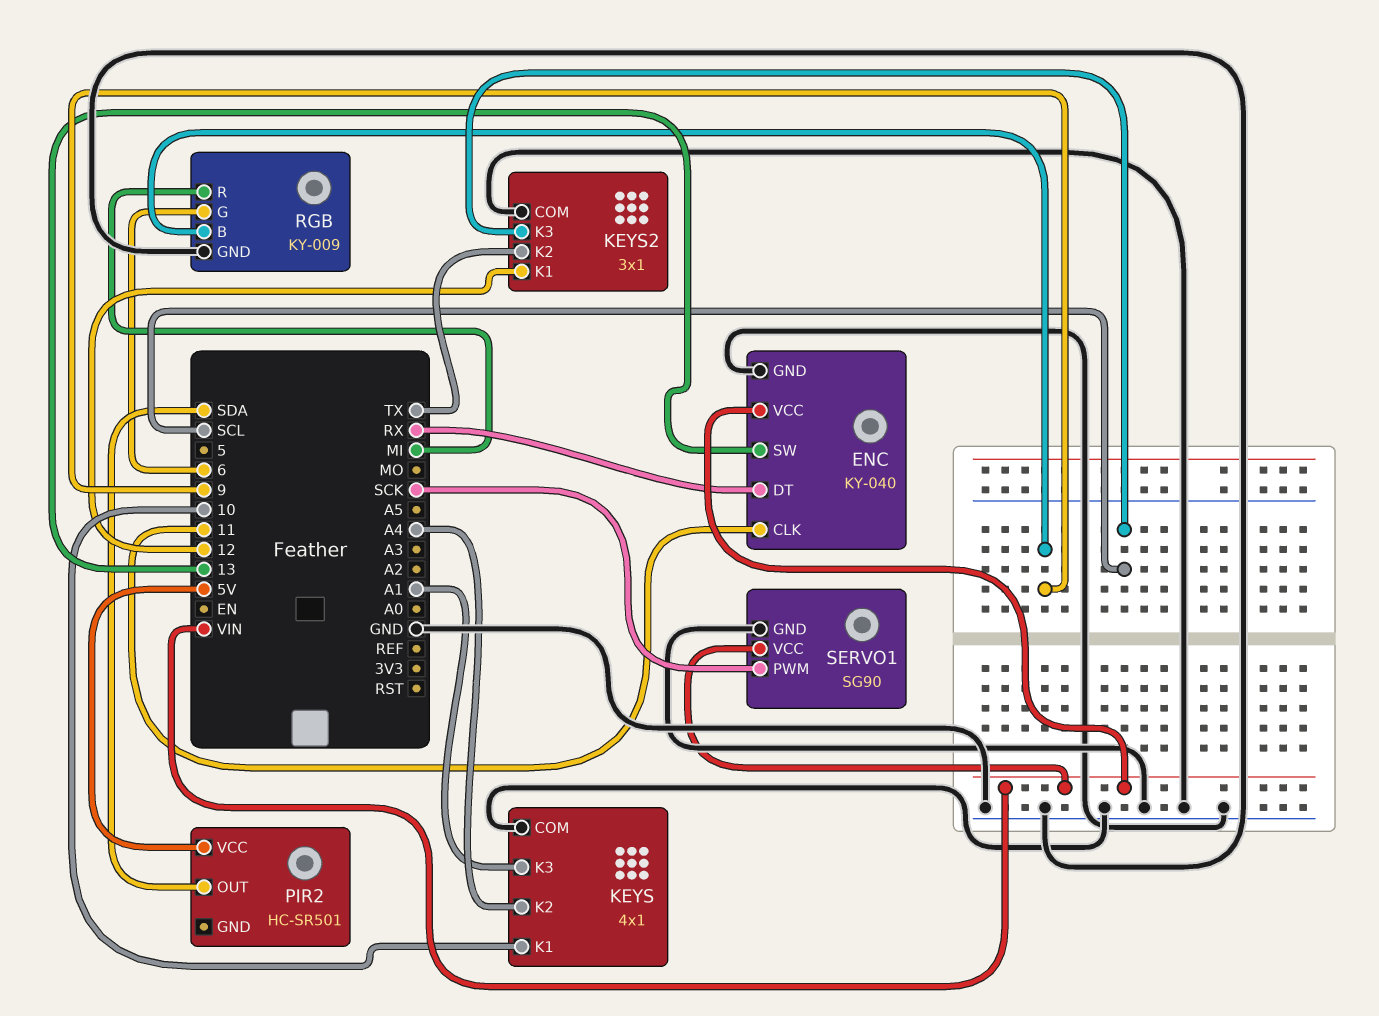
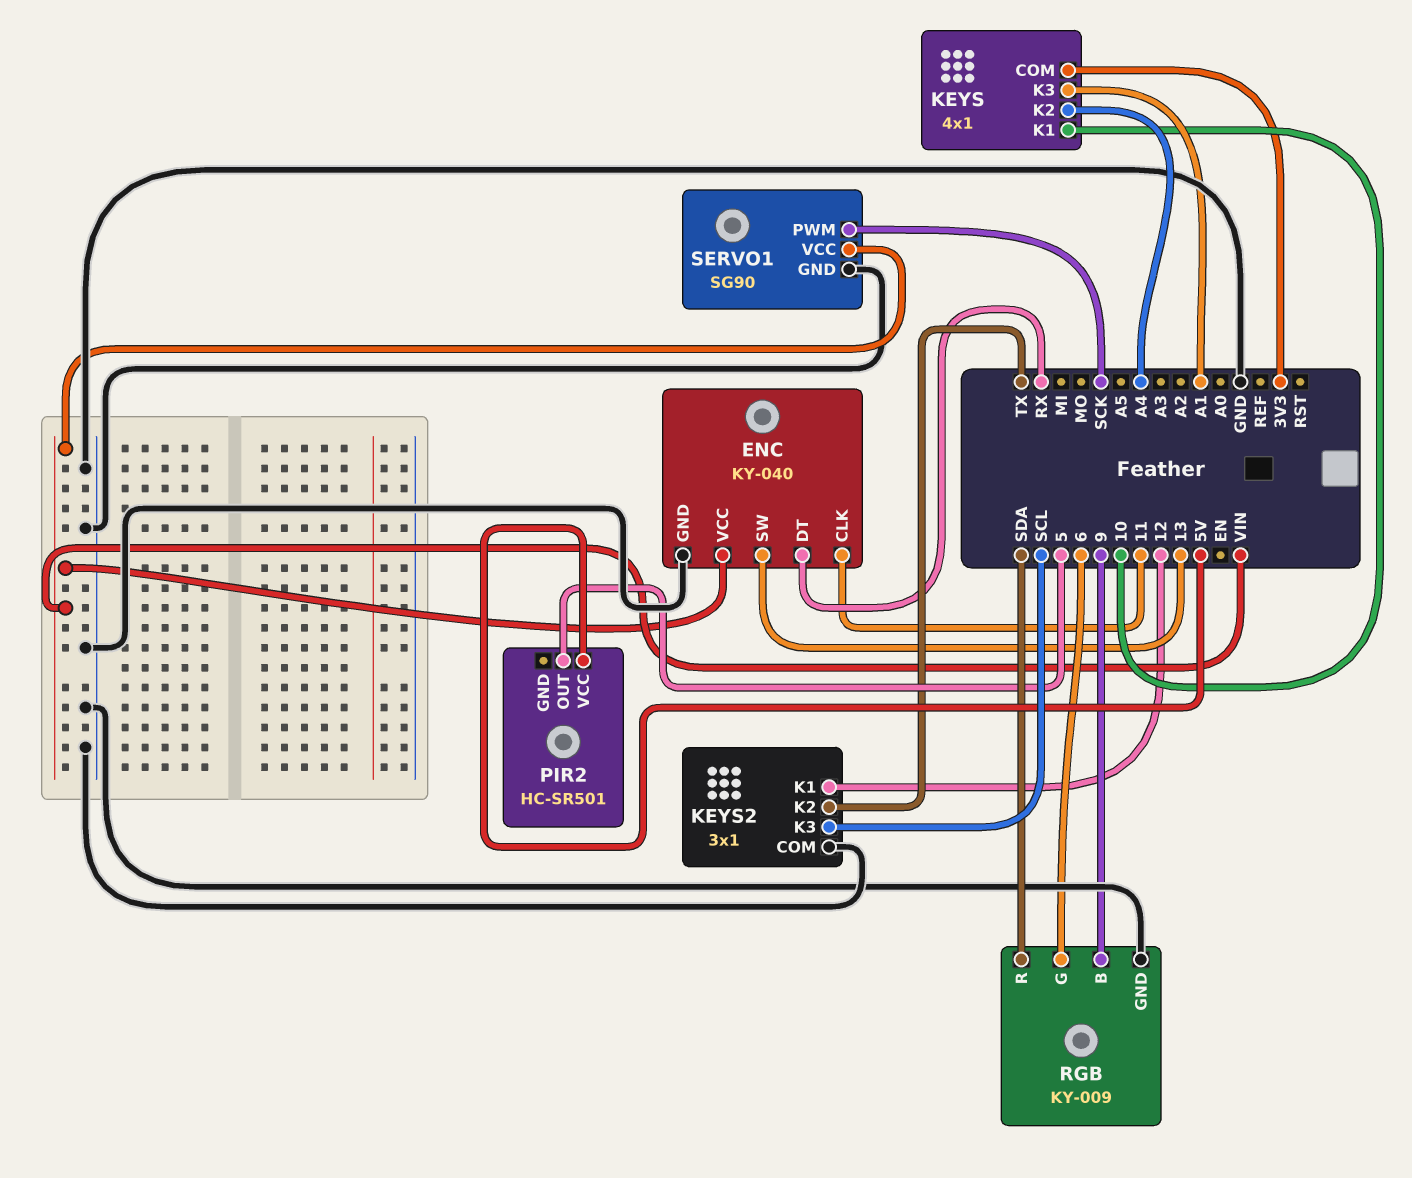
KEYS pin COM: GND -> 3V3
PIR2 pin OUT: SDA -> 5
RGB pin R: MI -> SDA

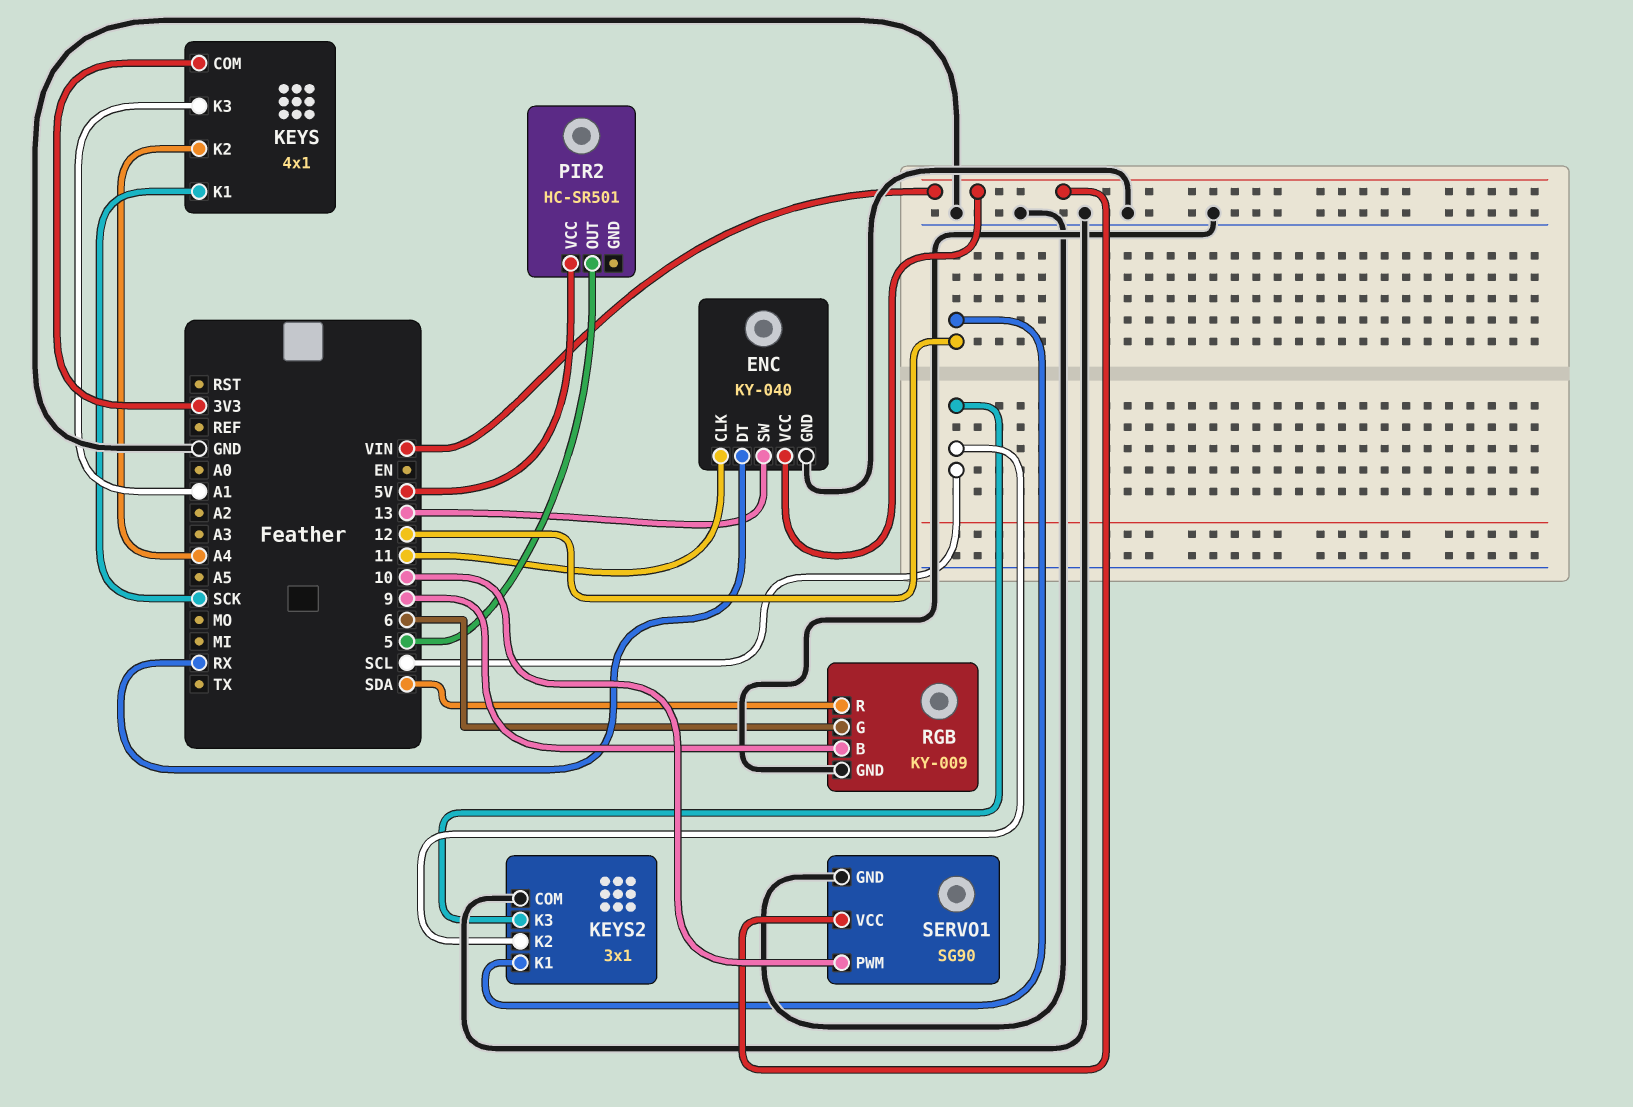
KEYS pin K1: 10 -> SCK
KEYS2 pin K2: TX -> SCL
SERVO1 pin PWM: SCK -> 10

